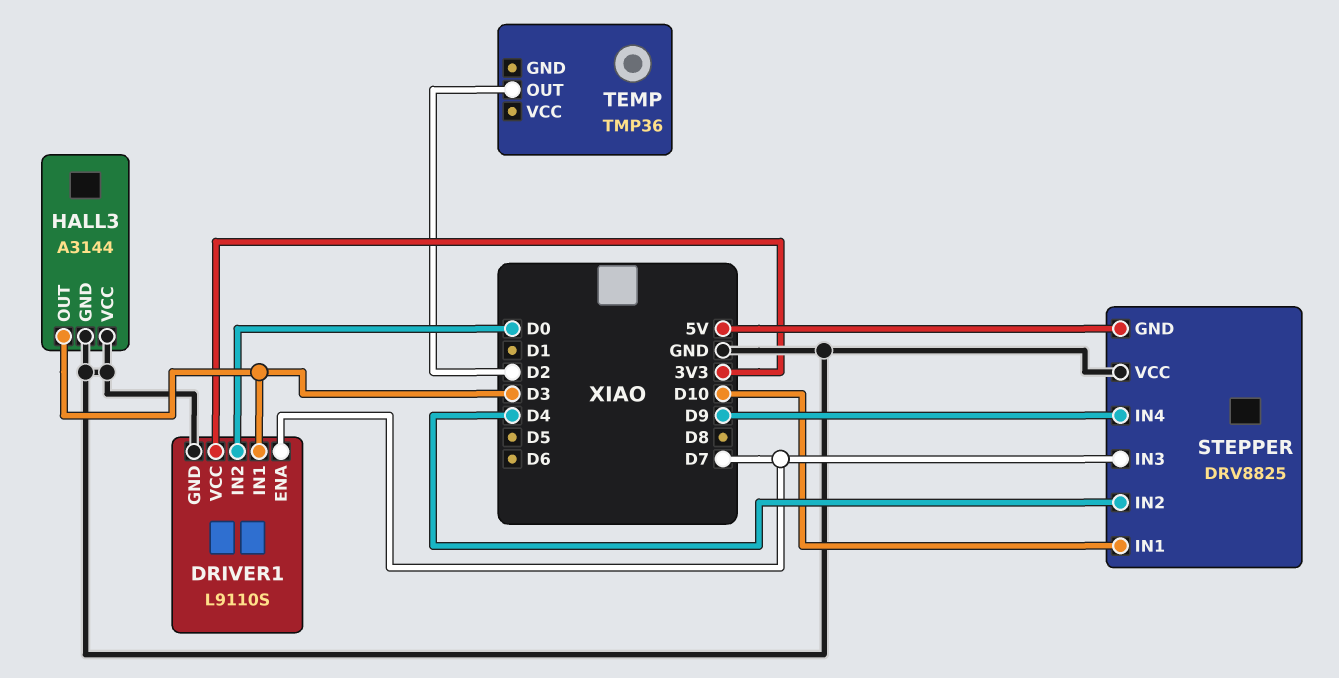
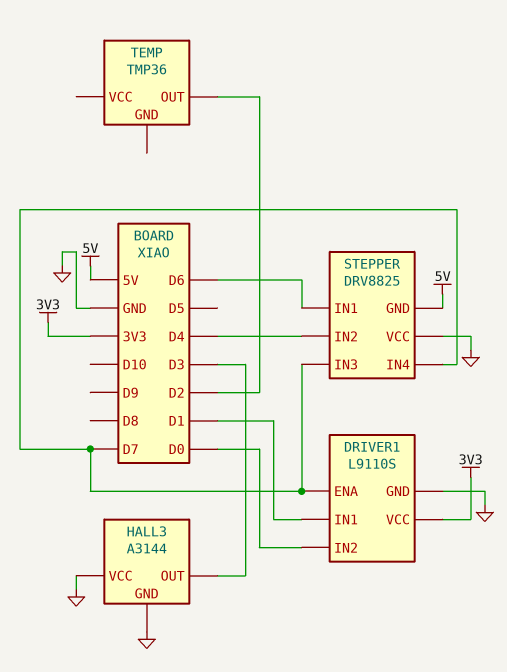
DRIVER1 pin IN1: D3 -> D1
STEPPER pin IN1: D10 -> D6
STEPPER pin IN4: D9 -> D7

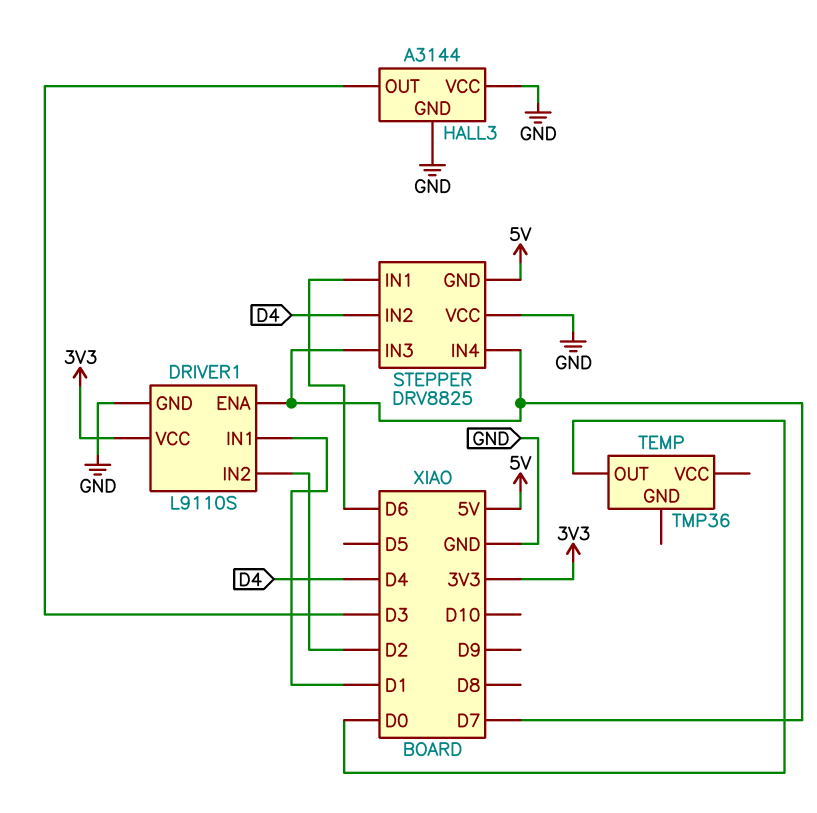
DRIVER1 pin IN2: D0 -> D2
TEMP pin OUT: D2 -> D0

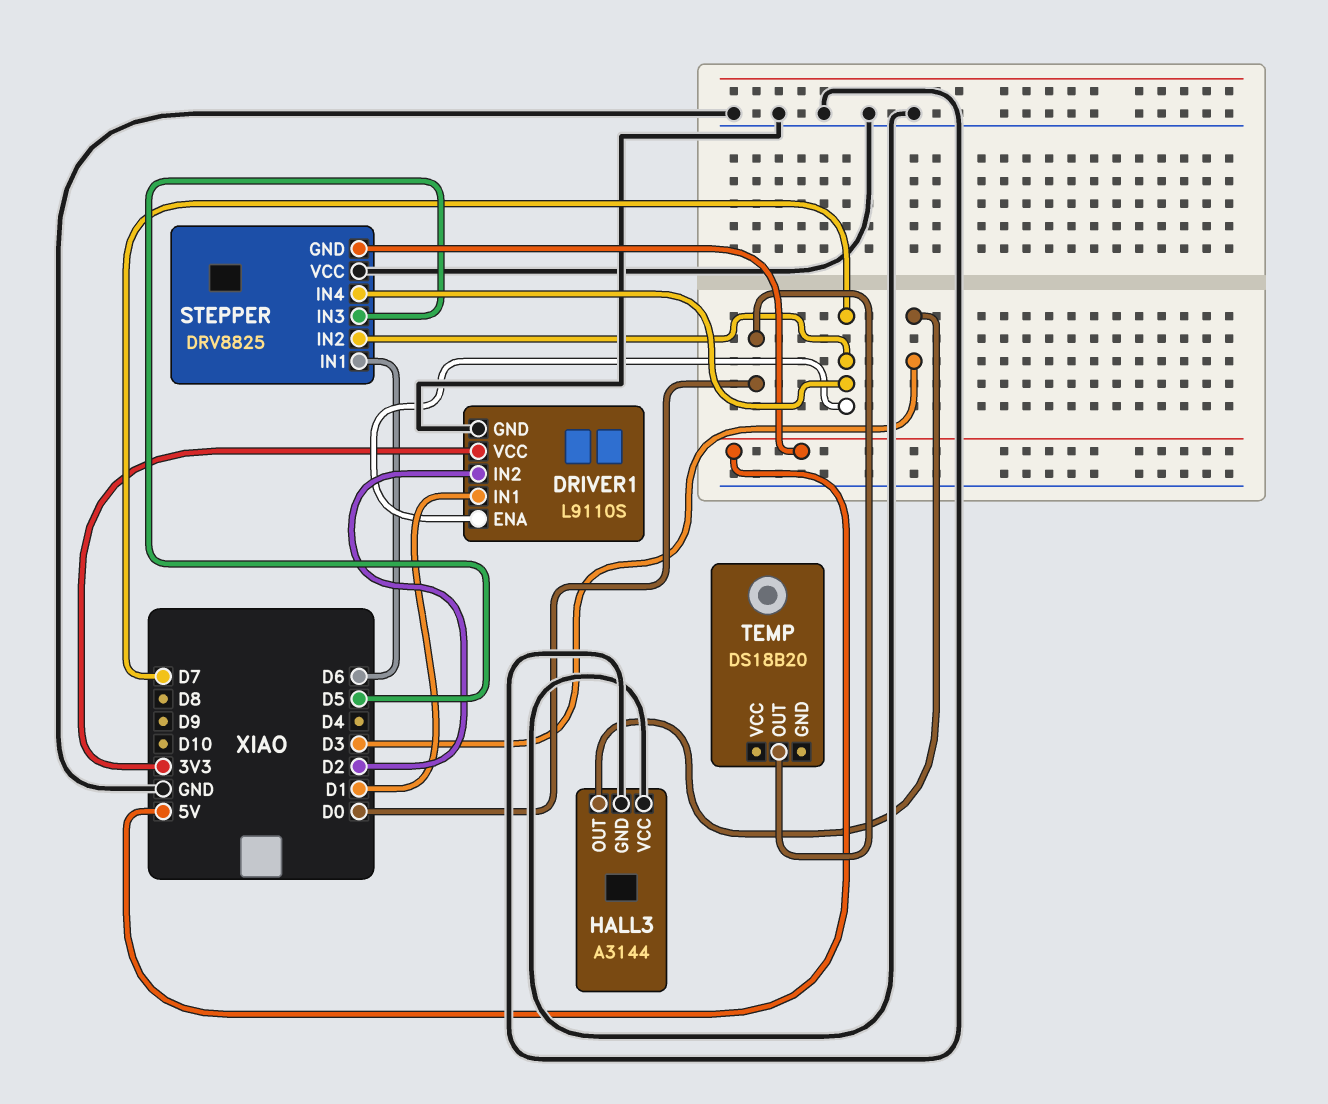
STEPPER pin IN2: D4 -> D7
STEPPER pin IN3: D7 -> D5
TEMP: TMP36 -> DS18B20

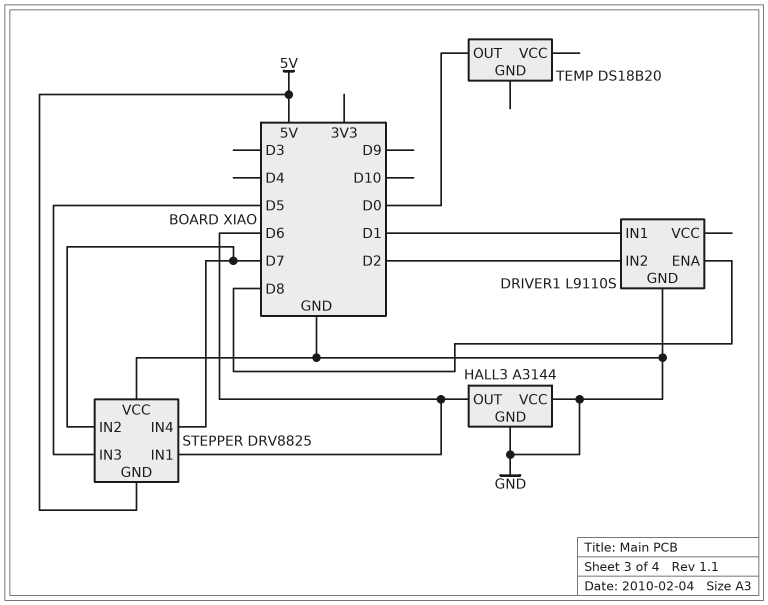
DRIVER1 pin ENA: D7 -> D8
DRIVER1 pin VCC: 3V3 -> none
HALL3 pin OUT: D3 -> D6

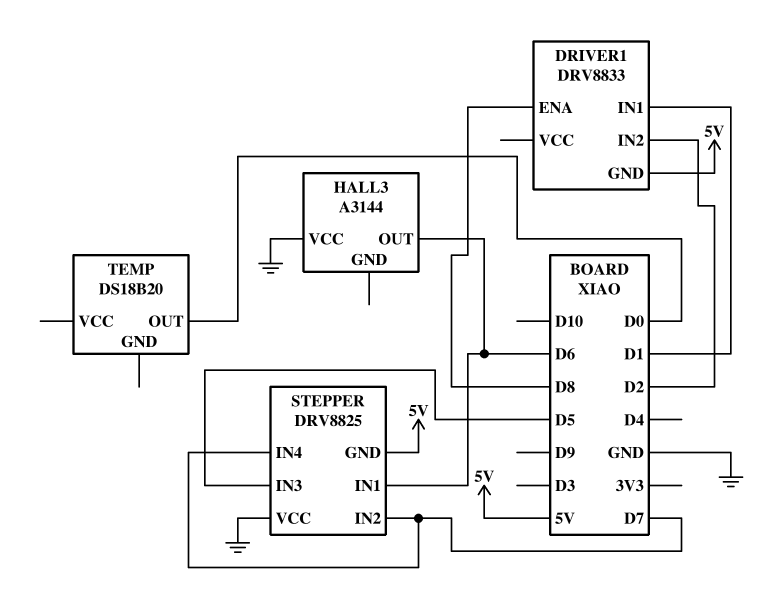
DRIVER1: L9110S -> DRV8833
DRIVER1 pin GND: GND -> 5V
HALL3 pin GND: GND -> none

